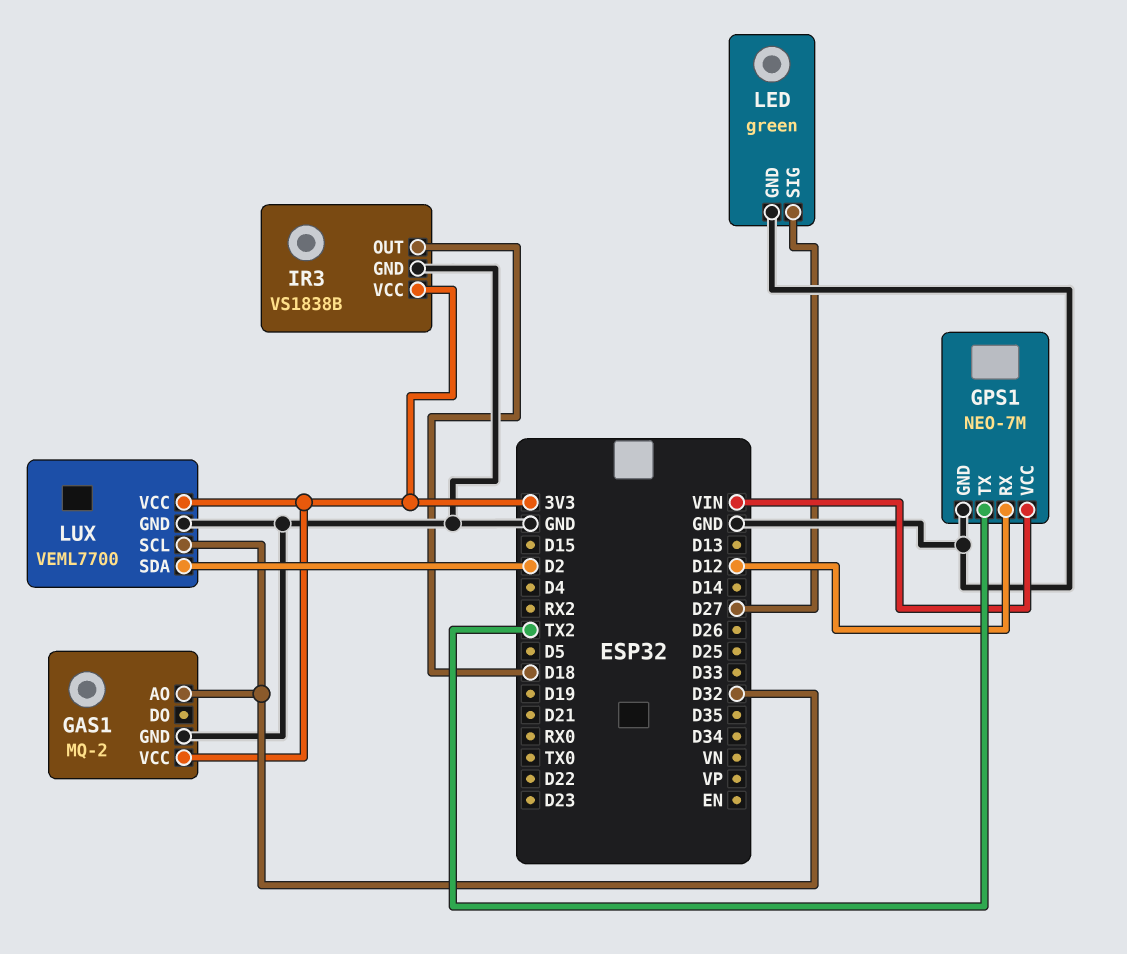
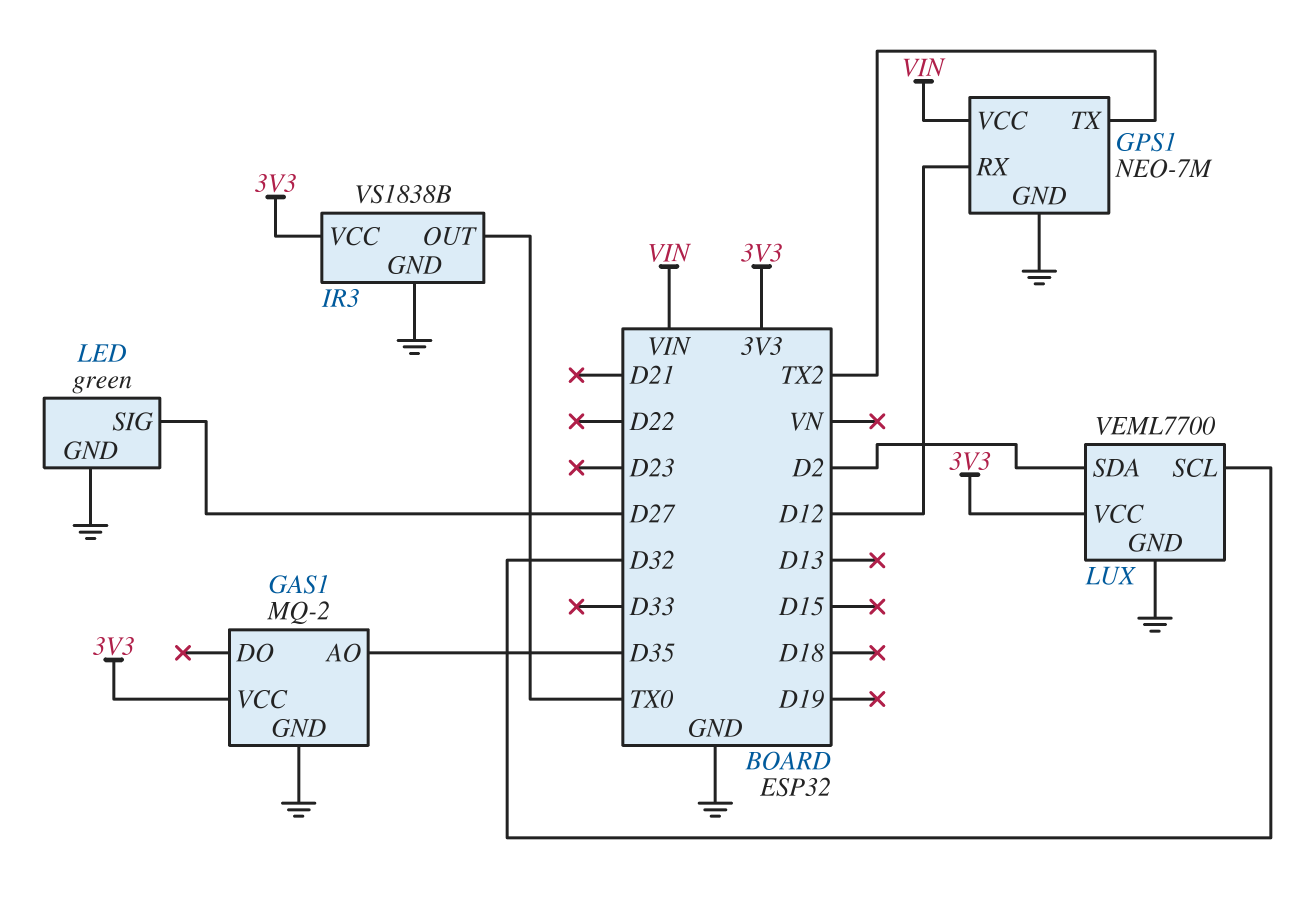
GAS1 pin AO: D32 -> D35
IR3 pin OUT: D18 -> TX0

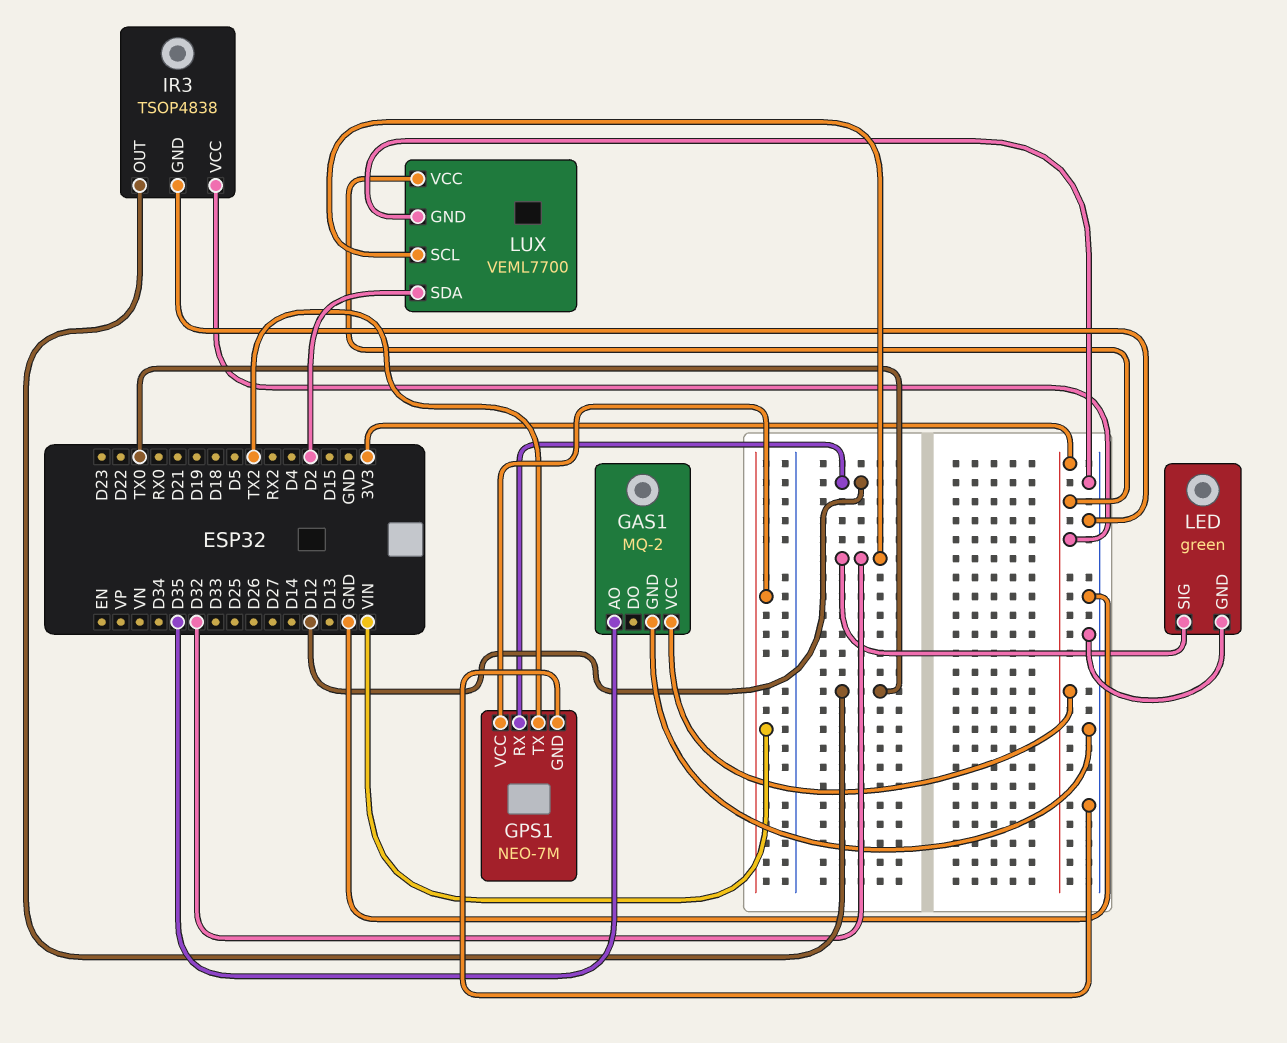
IR3: VS1838B -> TSOP4838
LED pin SIG: D27 -> D32

